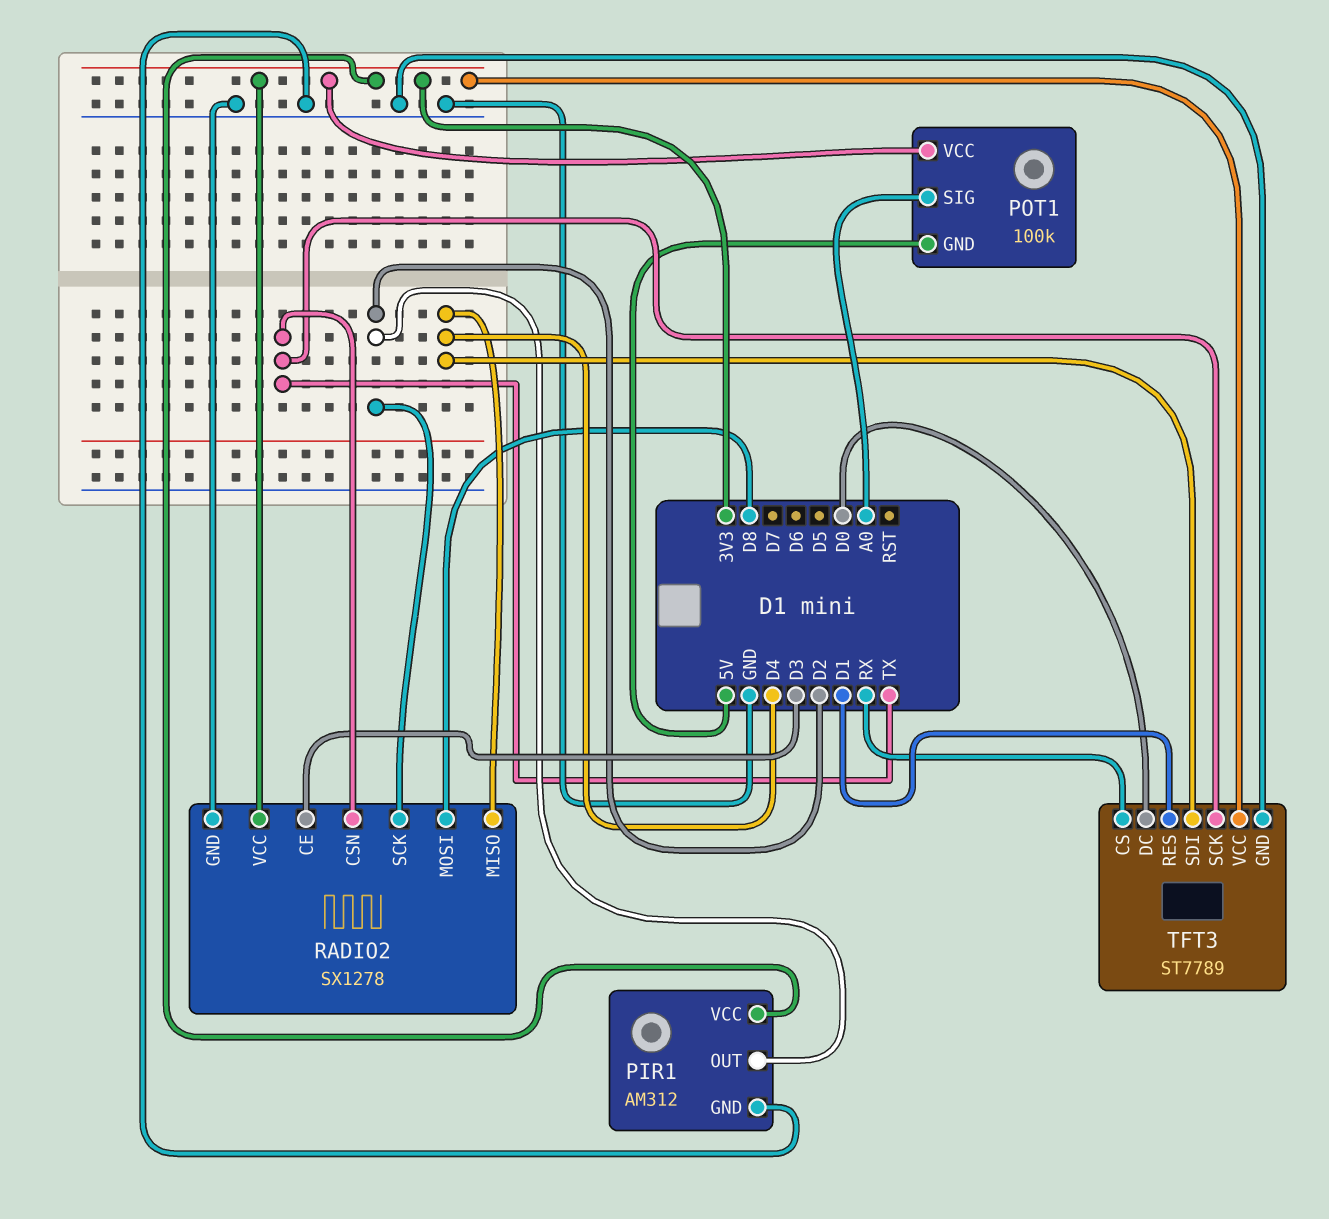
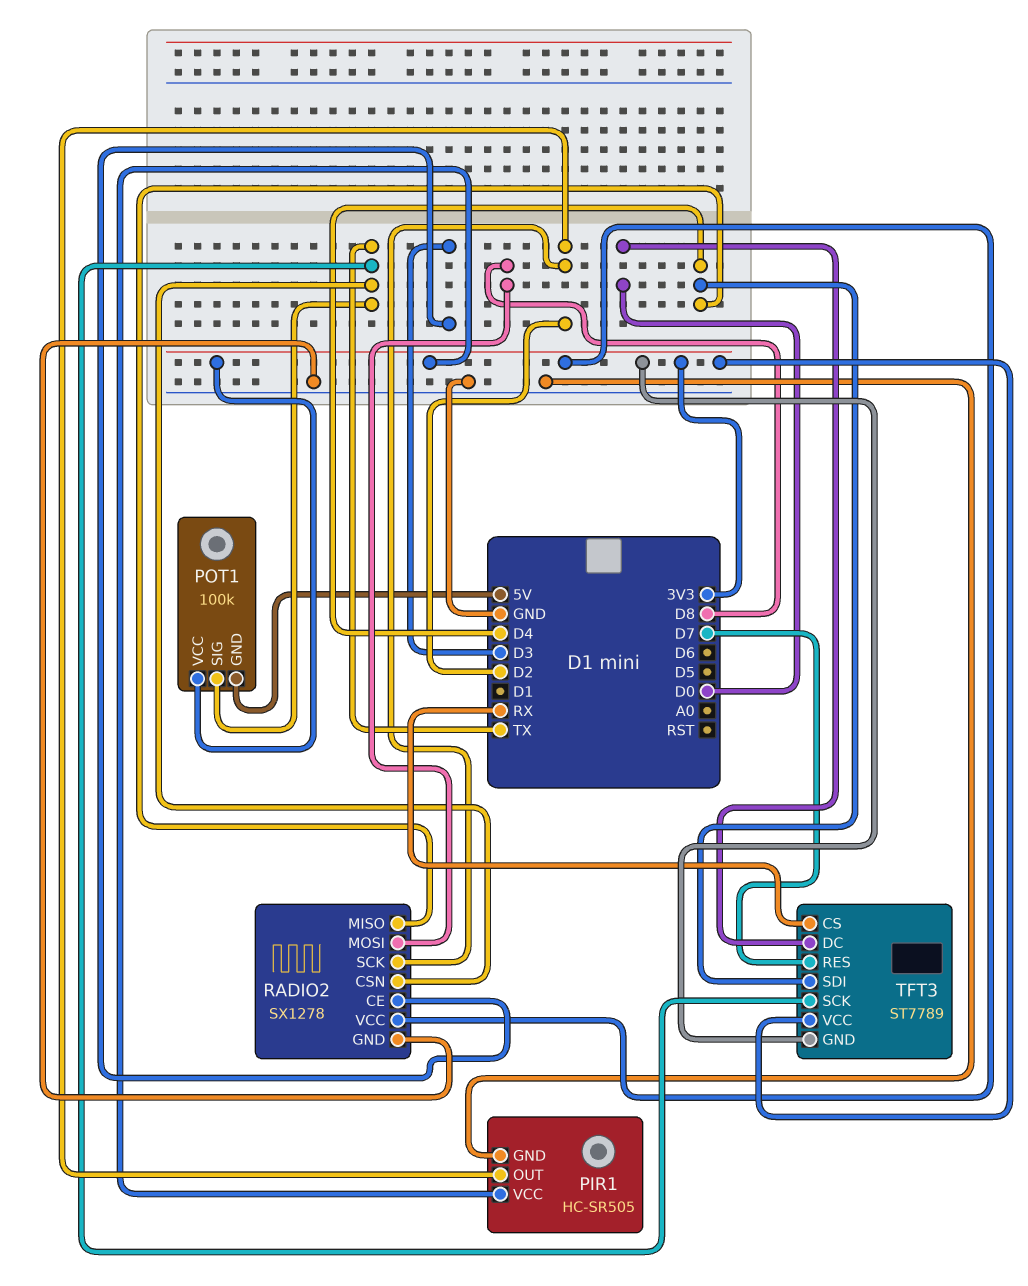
PIR1: AM312 -> HC-SR505
POT1 pin SIG: A0 -> TX
TFT3 pin GND: GND -> 3V3
TFT3 pin RES: D1 -> D7

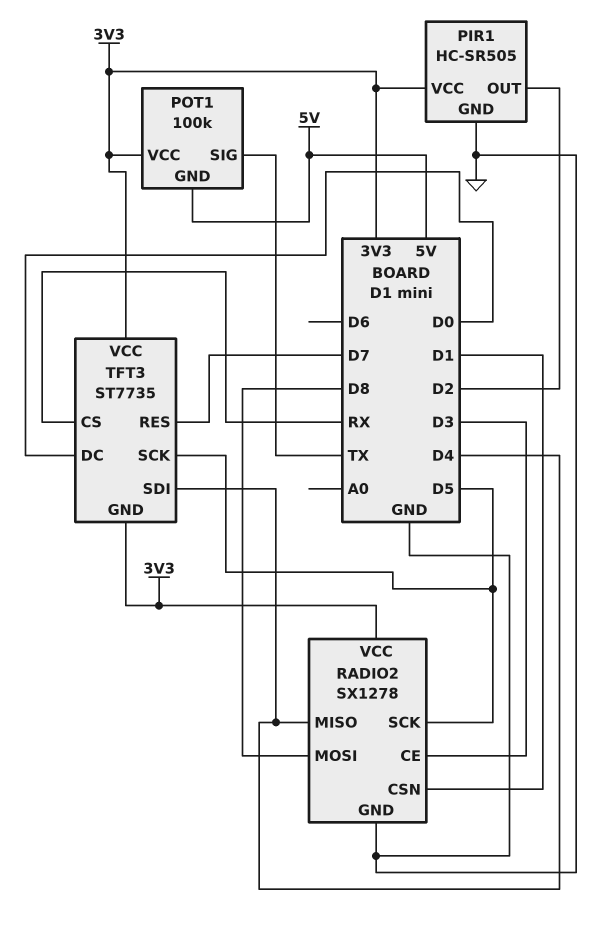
RADIO2 pin CSN: TX -> D1
RADIO2 pin SCK: D2 -> D5
TFT3: ST7789 -> ST7735
TFT3 pin SCK: TX -> D5

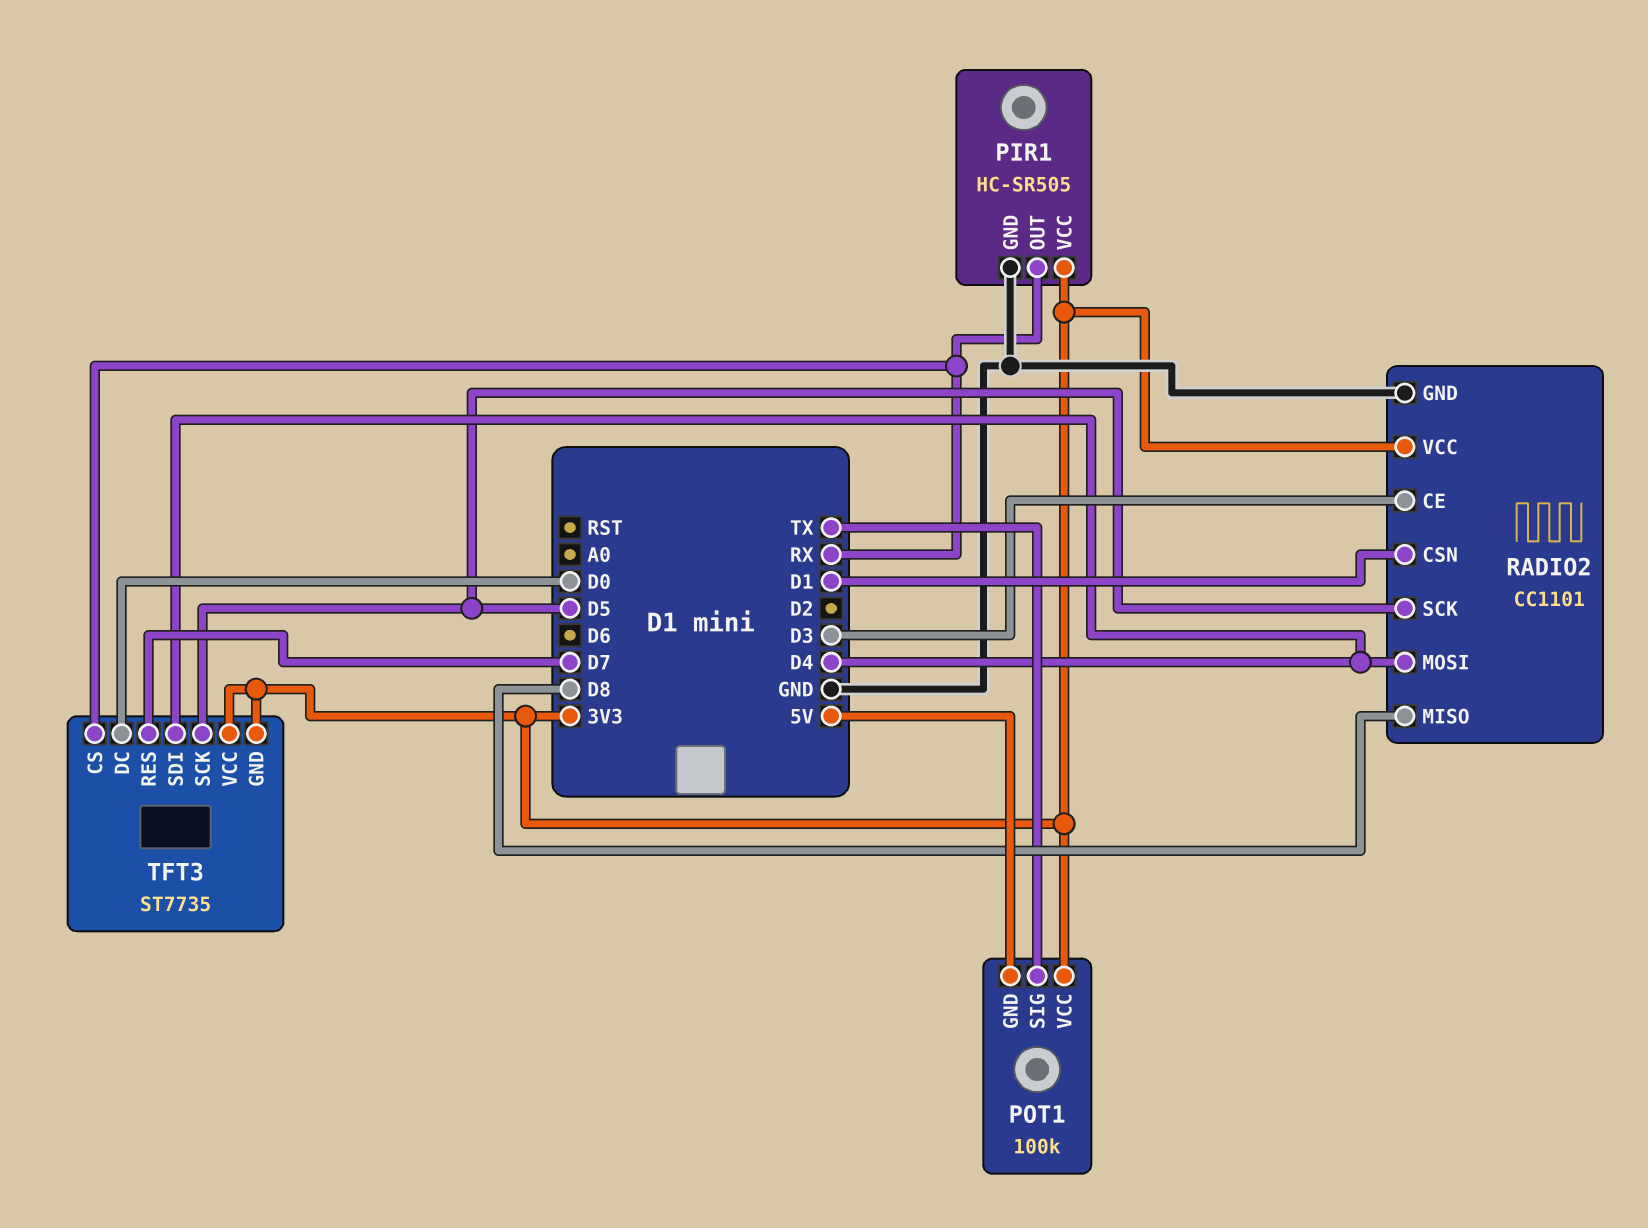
PIR1 pin OUT: D2 -> RX
RADIO2: SX1278 -> CC1101
RADIO2 pin MISO: D4 -> D8
RADIO2 pin MOSI: D8 -> D4

